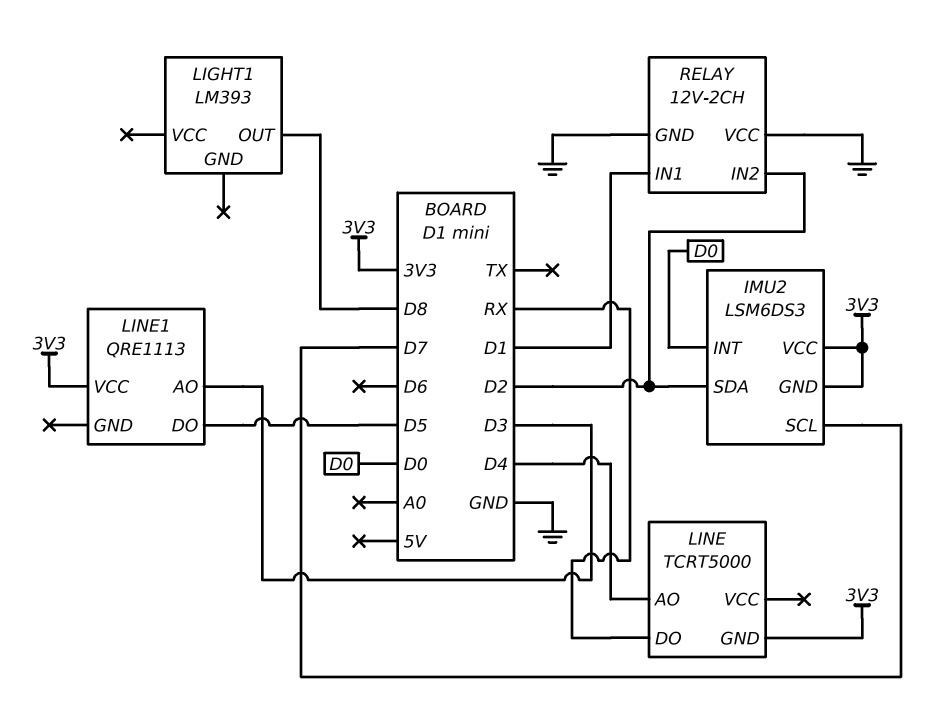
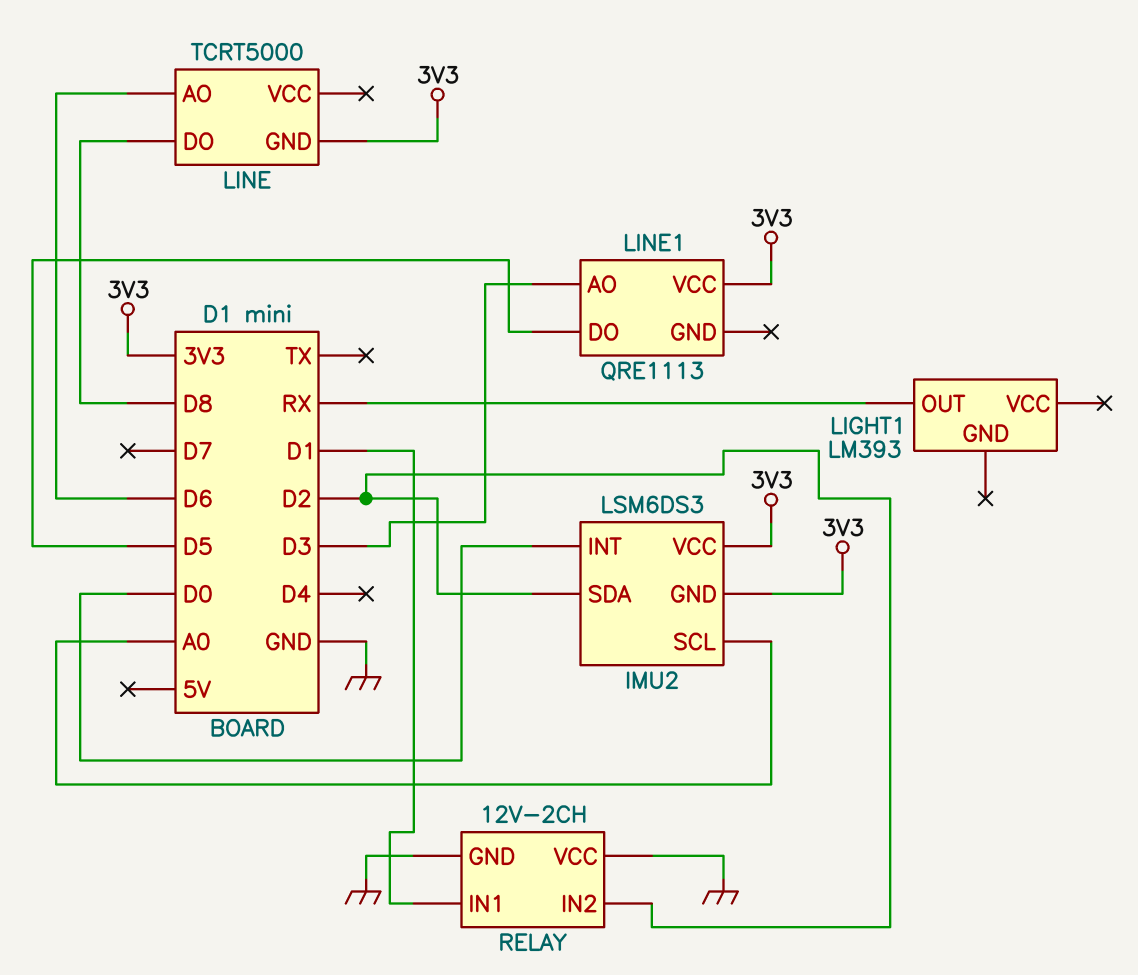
IMU2 pin SCL: D7 -> A0
LIGHT1 pin OUT: D8 -> RX
LINE pin AO: D4 -> D6
LINE pin DO: RX -> D8

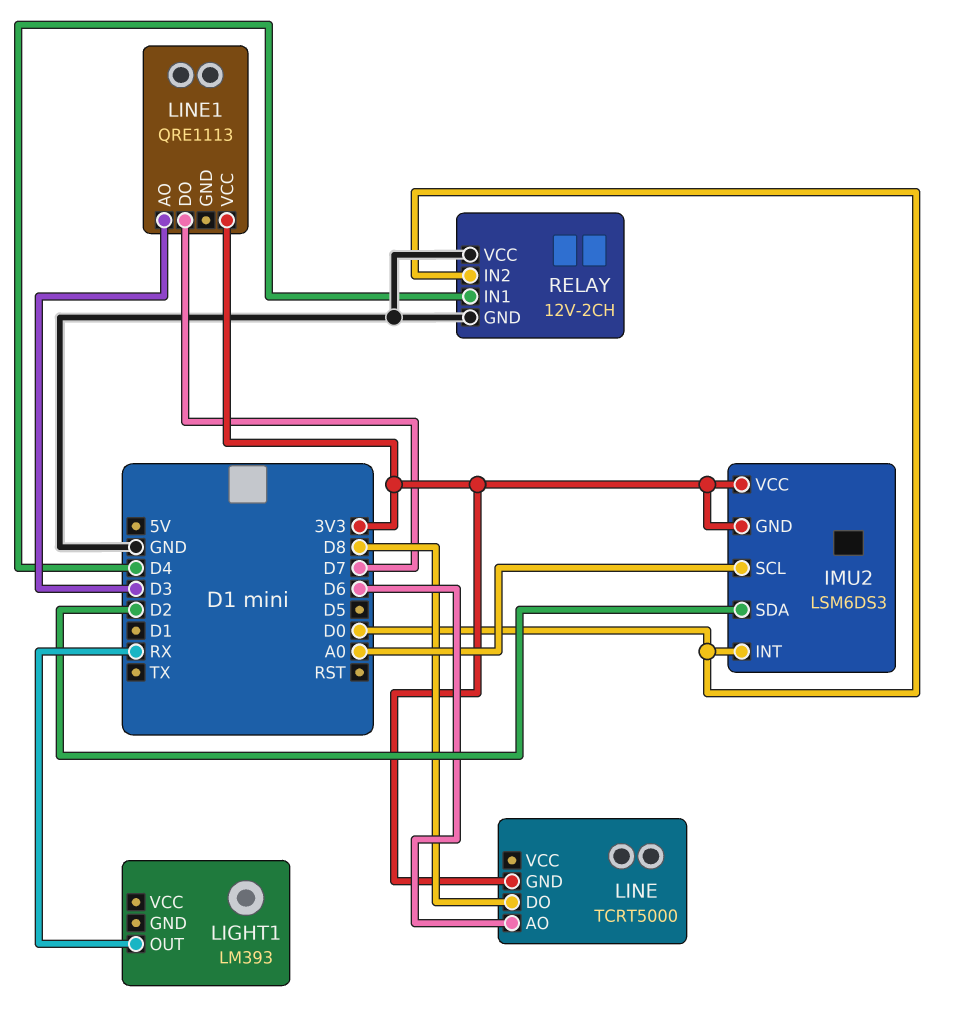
LINE1 pin DO: D5 -> D7
RELAY pin IN1: D1 -> D4
RELAY pin IN2: D2 -> D0

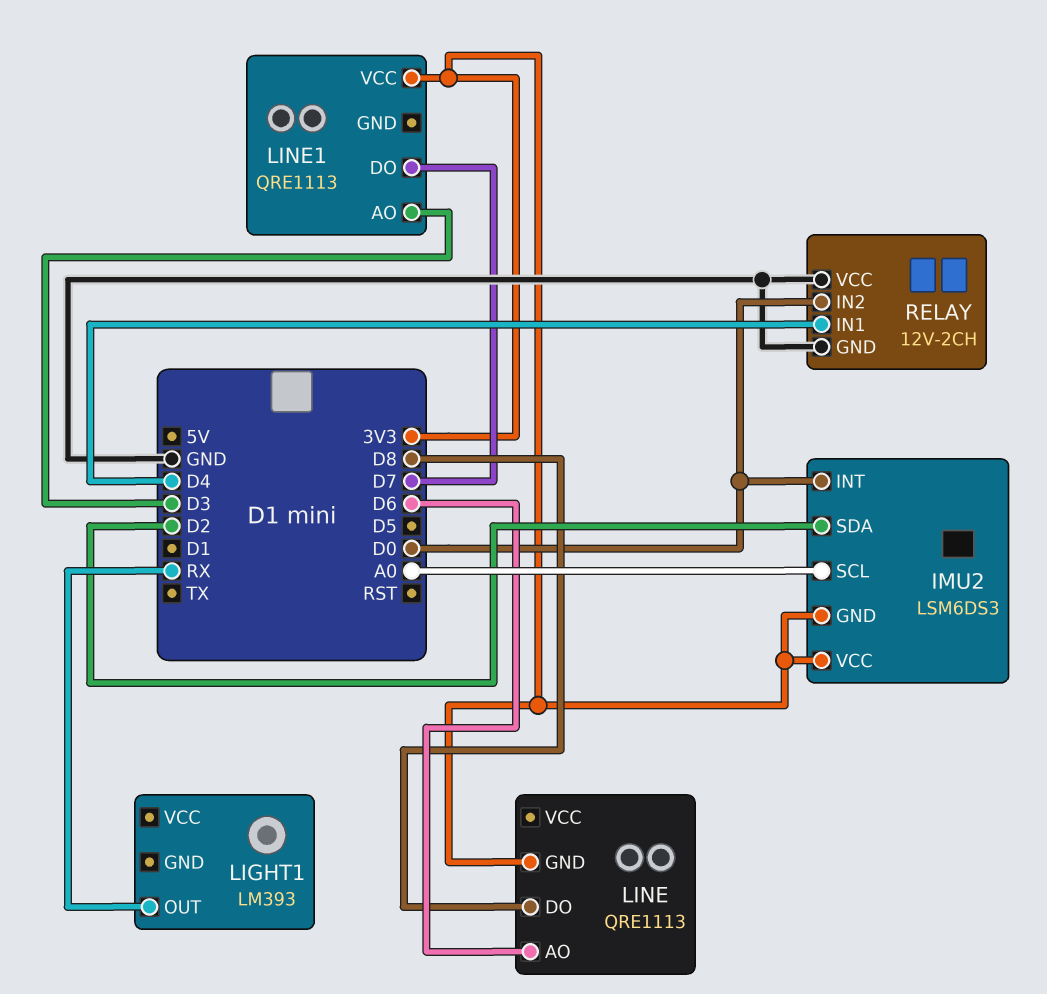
LINE: TCRT5000 -> QRE1113

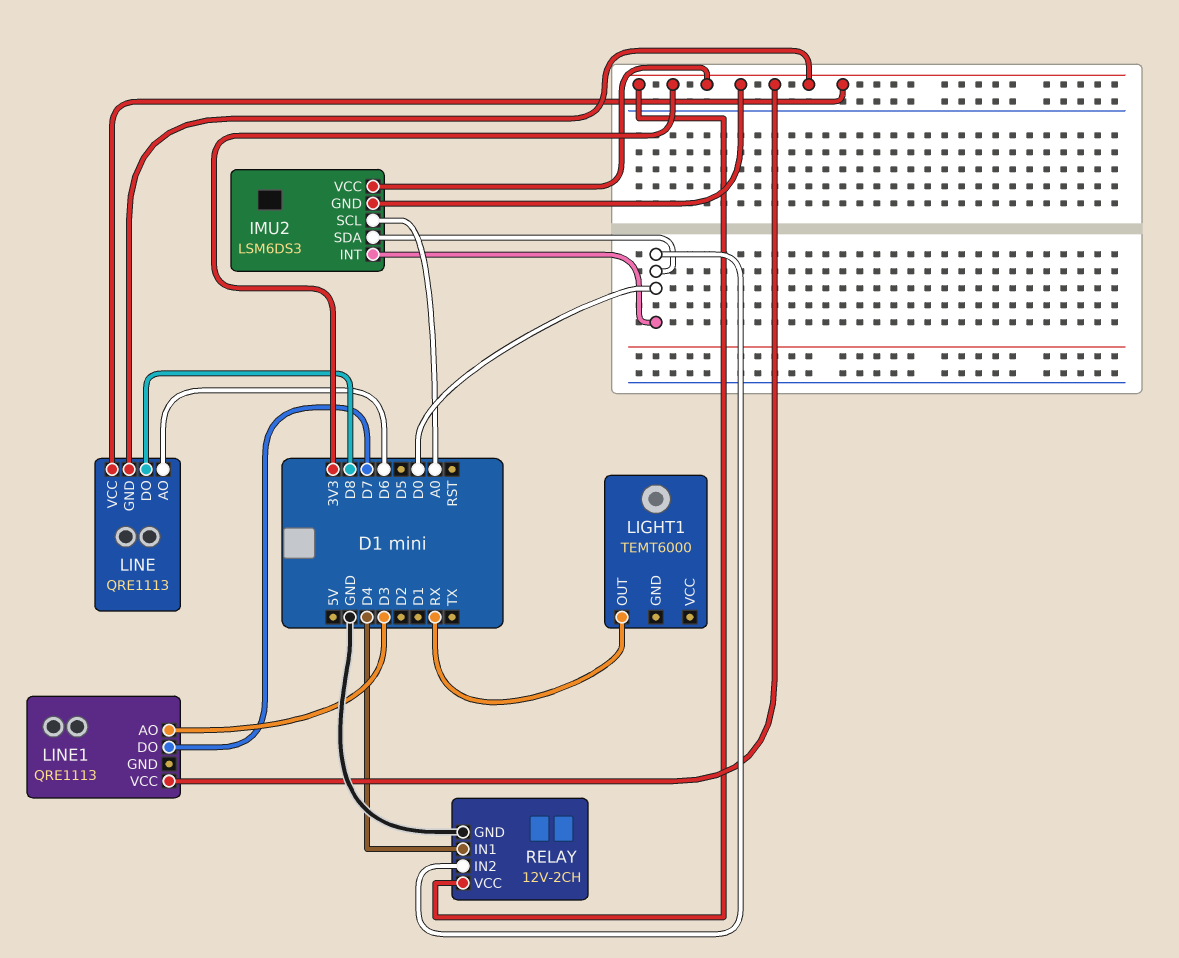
IMU2 pin SDA: D2 -> D0
LIGHT1: LM393 -> TEMT6000
LINE pin VCC: none -> 3V3
RELAY pin VCC: GND -> 3V3

